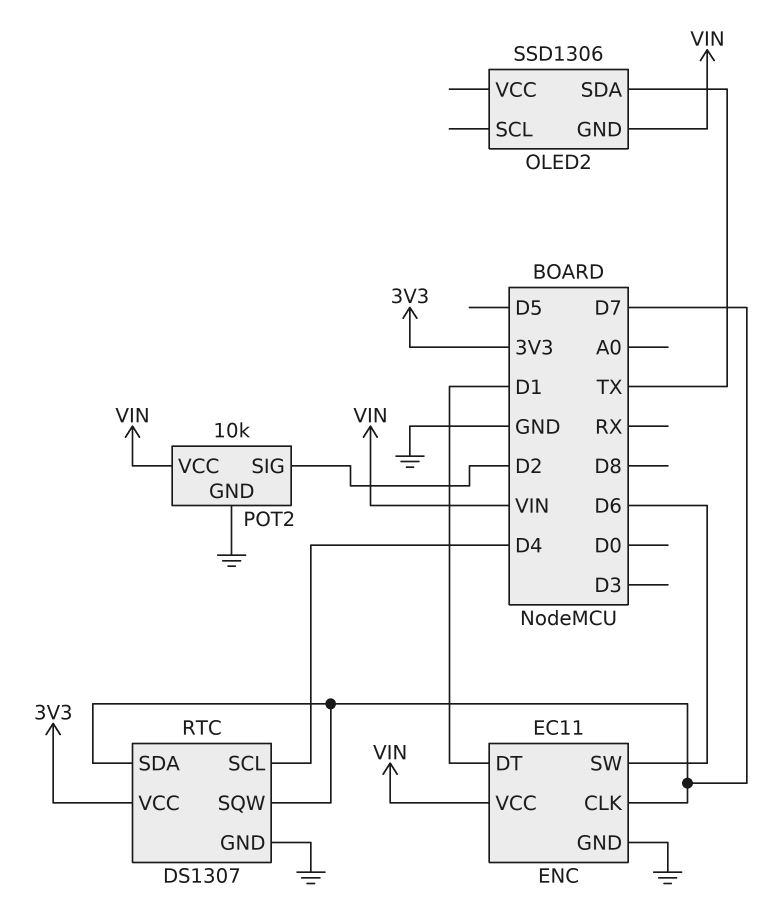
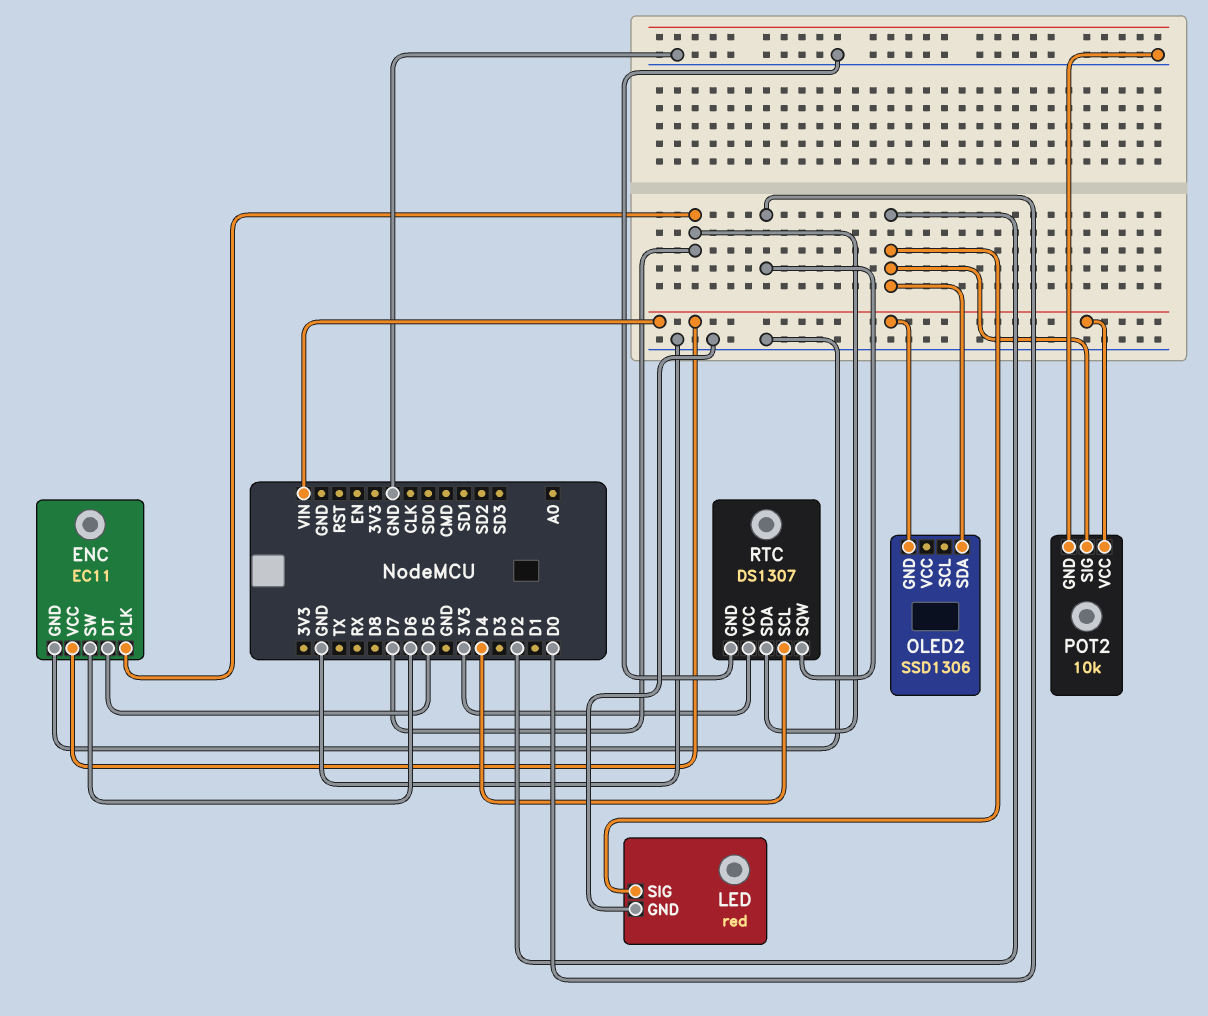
ENC pin DT: D1 -> D5
LED: none -> red
LED pin GND: none -> GND
LED pin SIG: none -> D2
OLED2 pin SDA: TX -> D2
RTC pin SQW: D7 -> D0

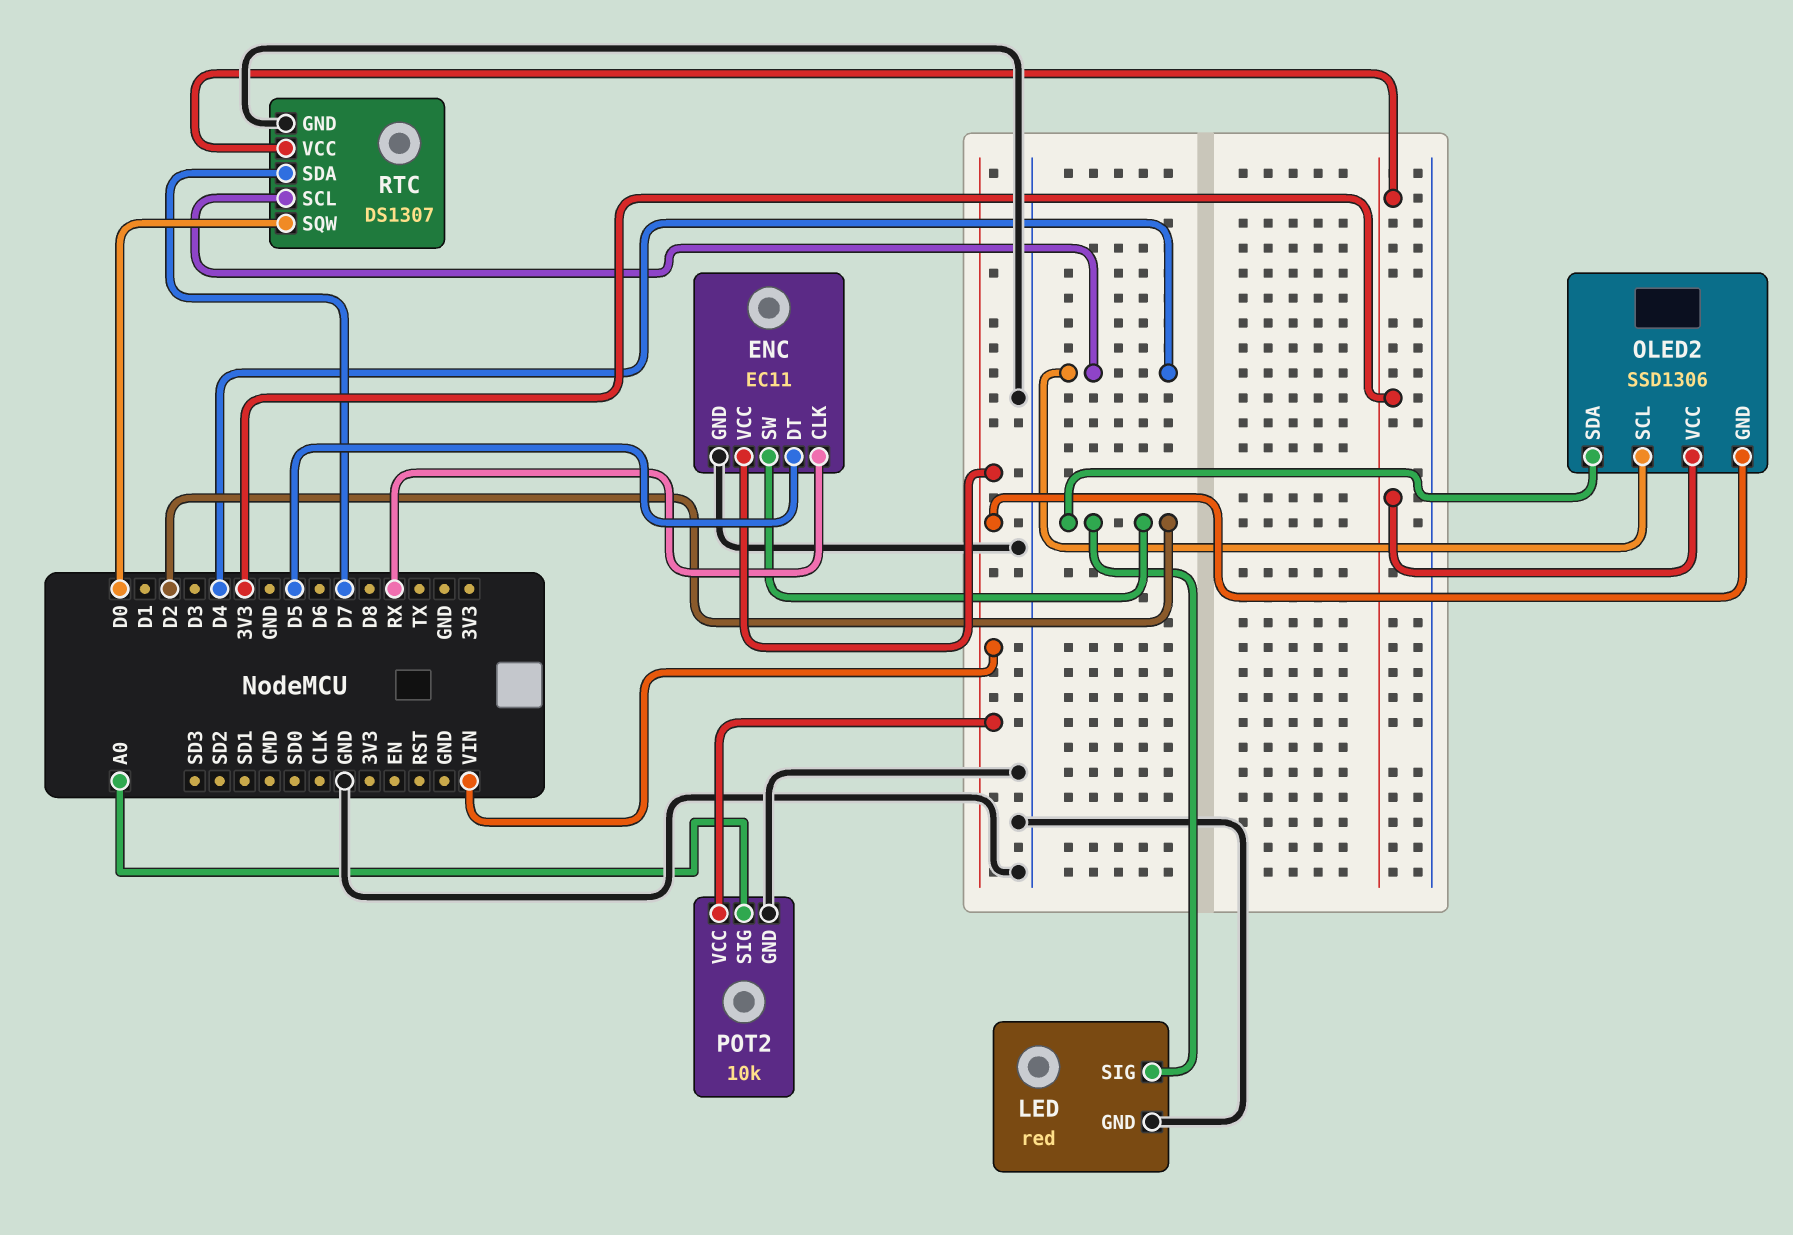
ENC pin CLK: D7 -> RX
ENC pin SW: D6 -> D2
OLED2 pin SCL: none -> D4
OLED2 pin VCC: none -> 3V3
POT2 pin SIG: D2 -> A0

